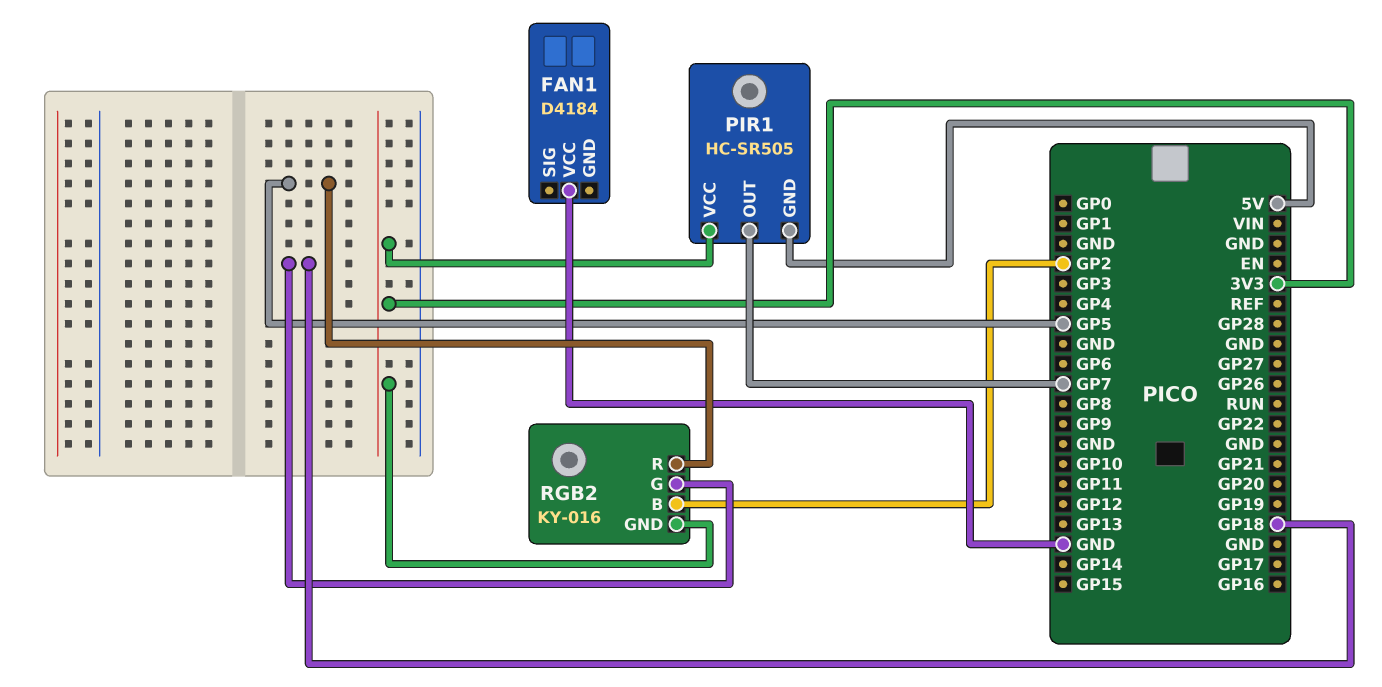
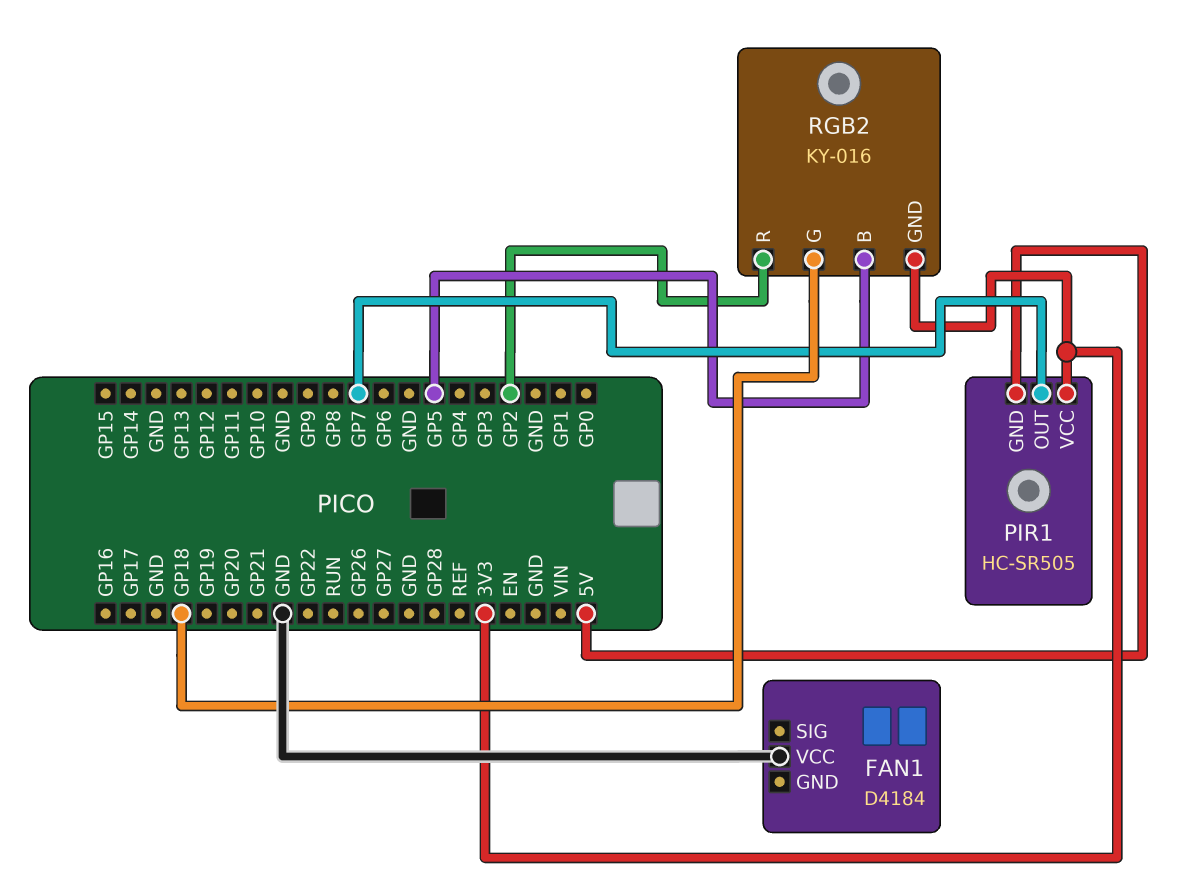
RGB2 pin B: GP2 -> GP5
RGB2 pin R: GP5 -> GP2

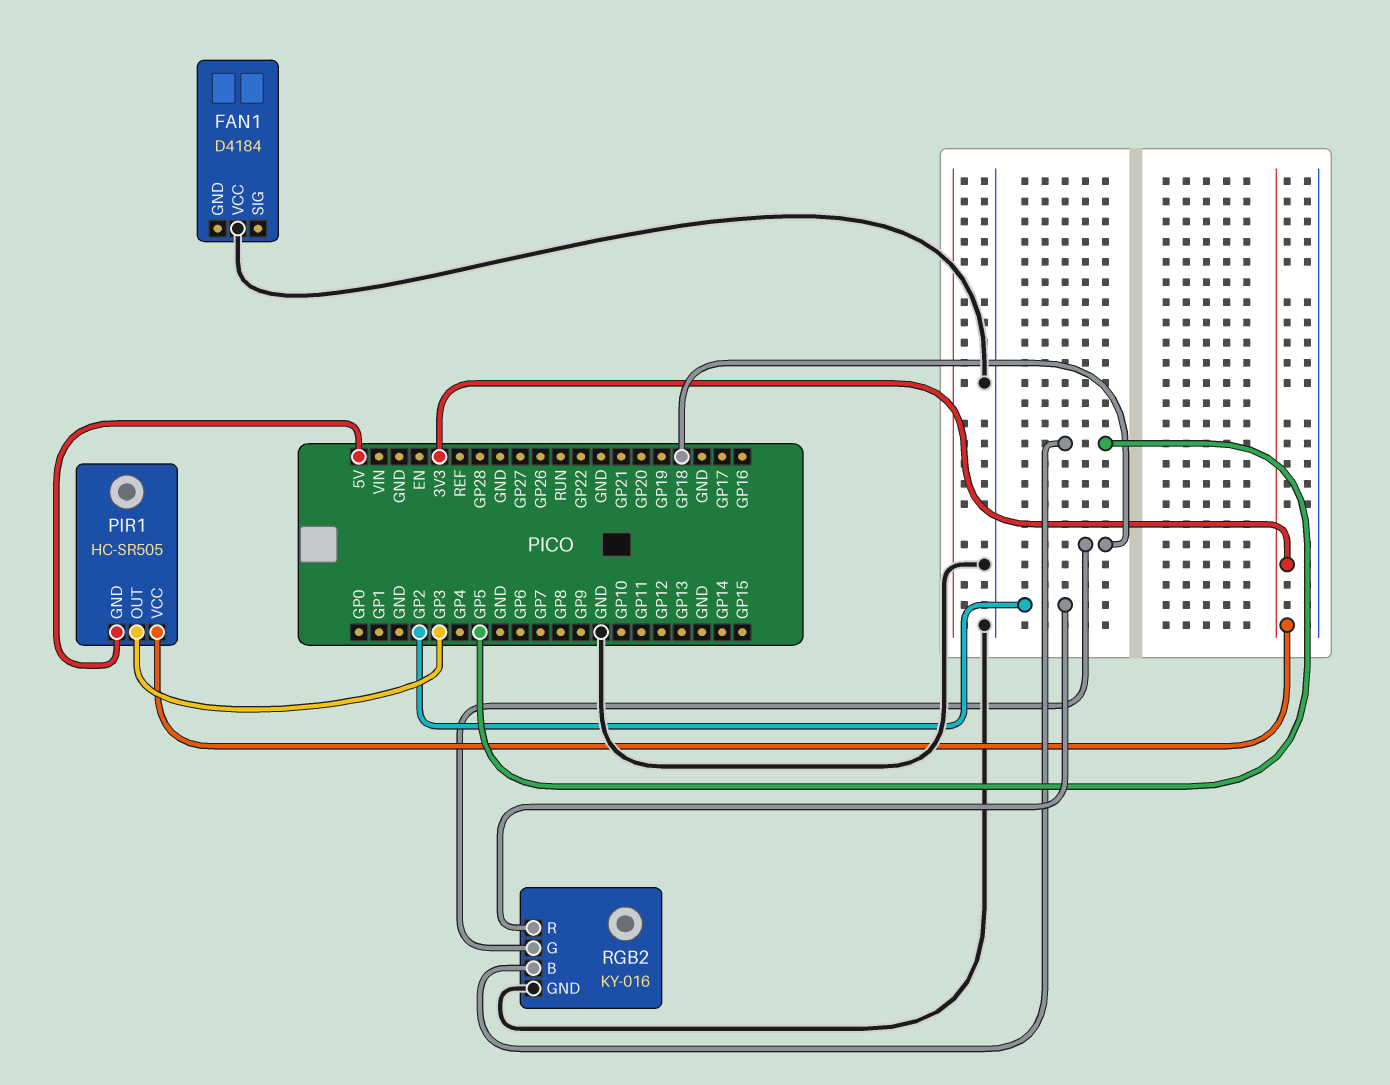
PIR1 pin OUT: GP7 -> GP3
RGB2 pin GND: 3V3 -> GND

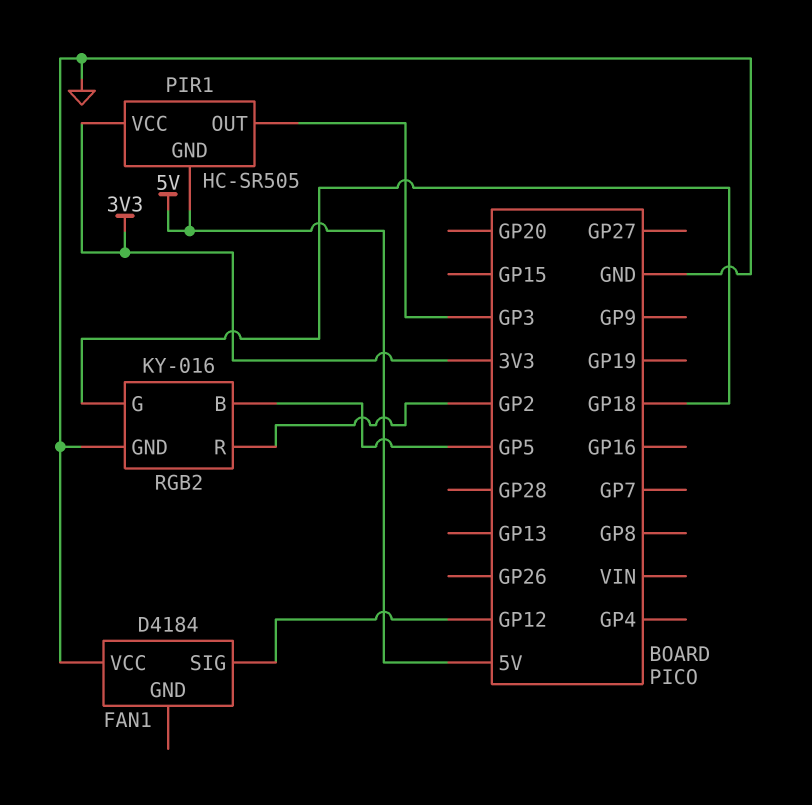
FAN1 pin SIG: none -> GP12

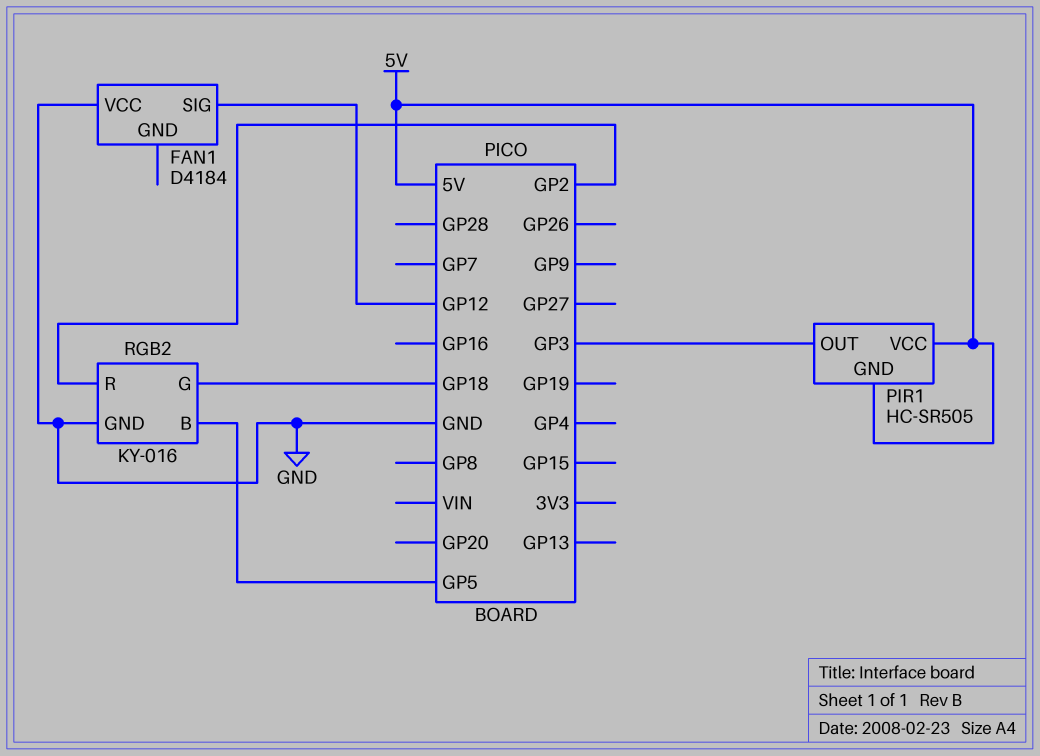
PIR1 pin VCC: 3V3 -> 5V

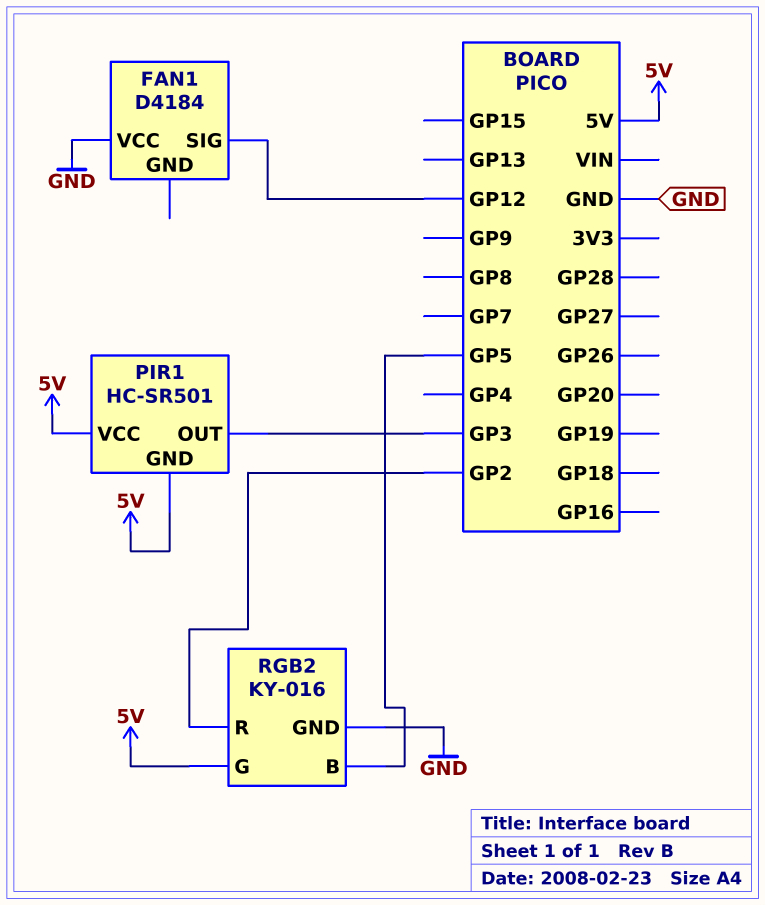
PIR1: HC-SR505 -> HC-SR501
RGB2 pin G: GP18 -> 5V

